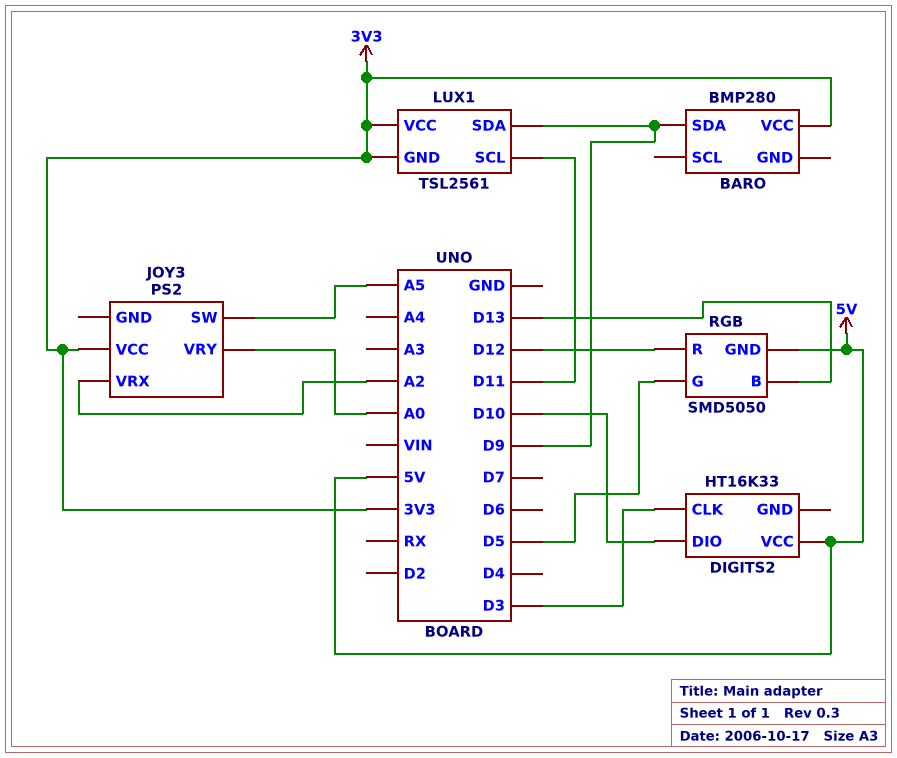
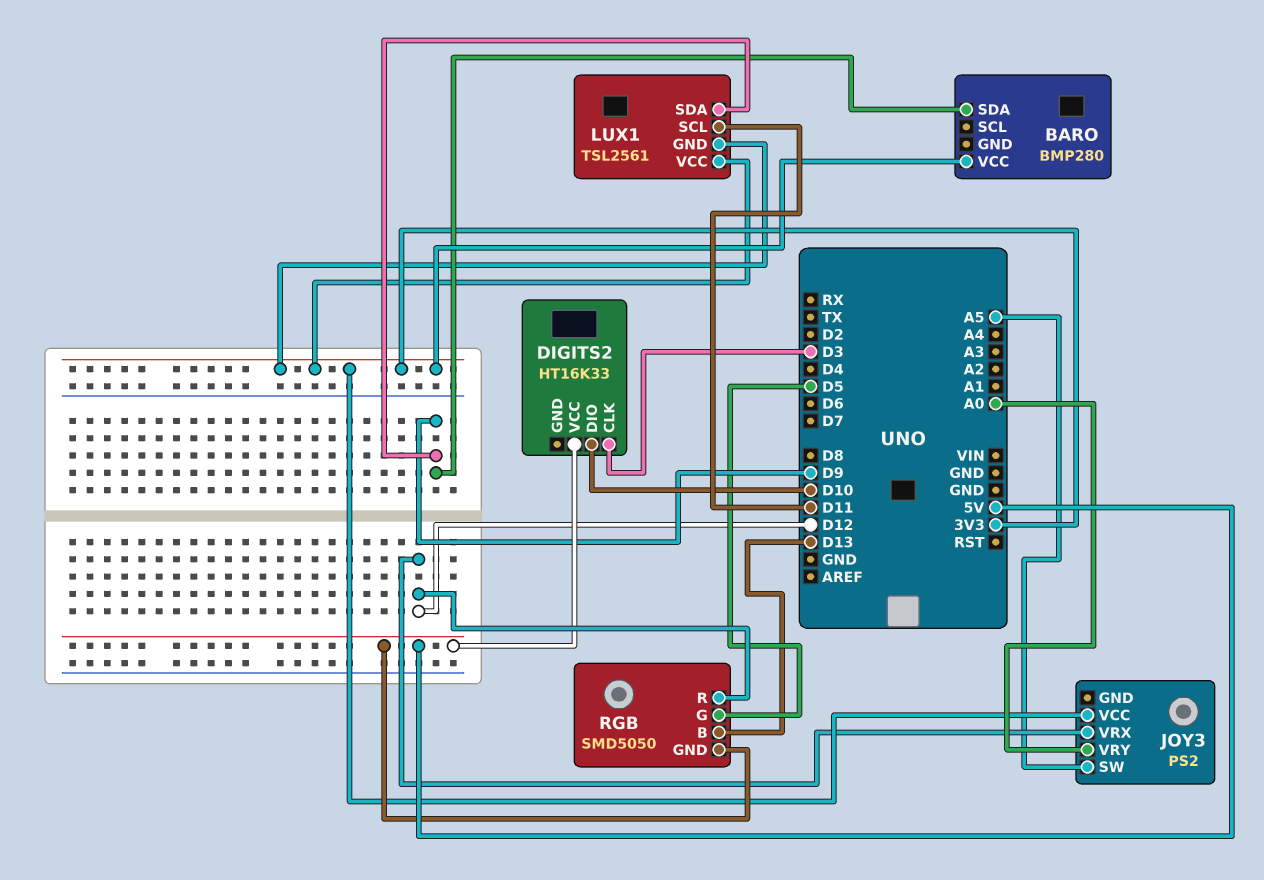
JOY3 pin VRX: A2 -> D12

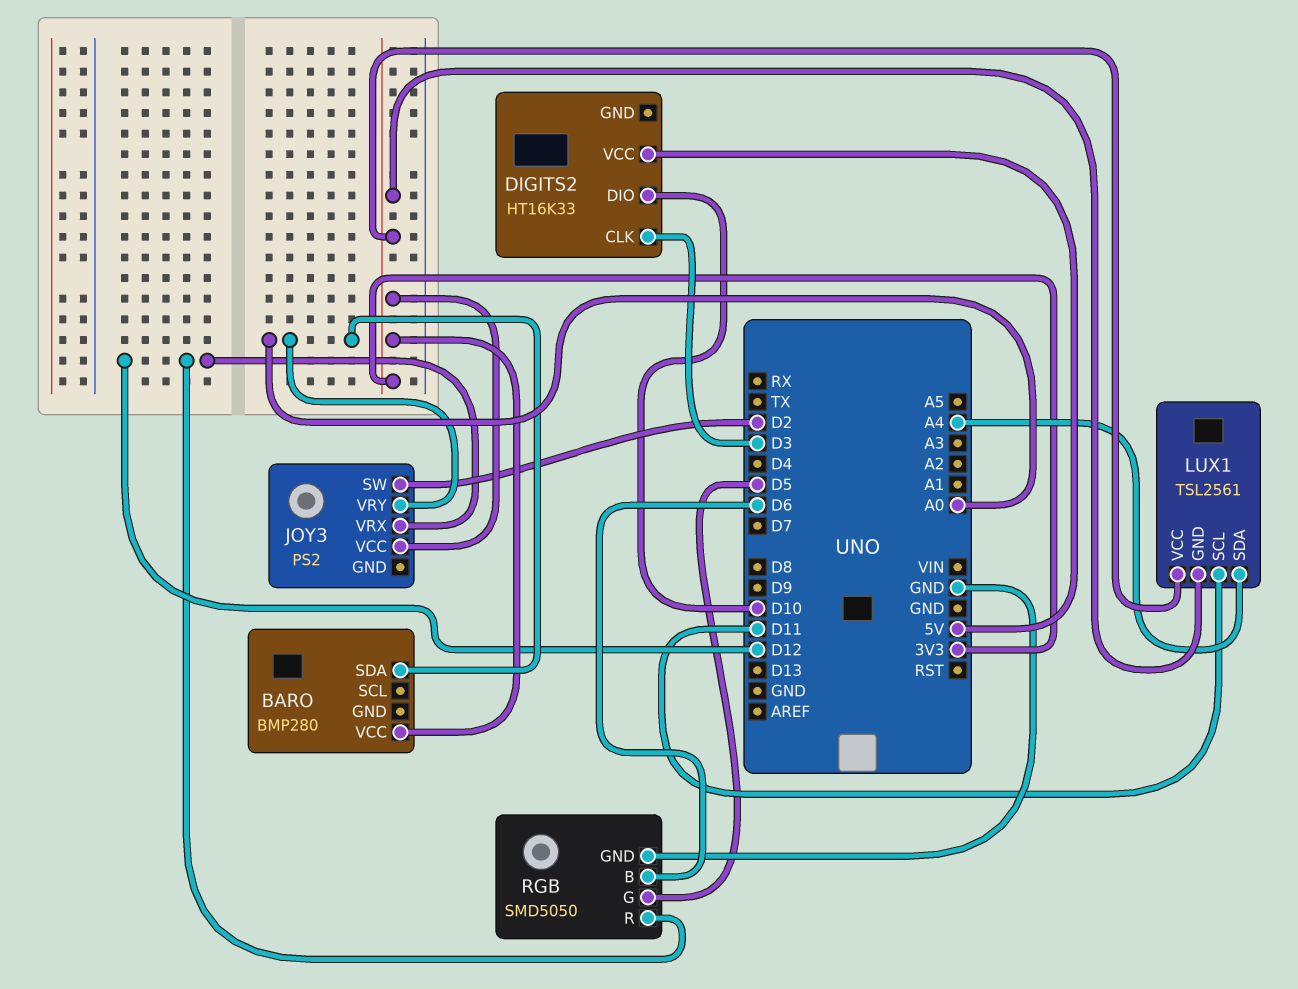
BARO pin SDA: D9 -> A0
JOY3 pin SW: A5 -> D2
LUX1 pin SDA: D9 -> A4
RGB pin B: D13 -> D6
RGB pin GND: 5V -> GND

